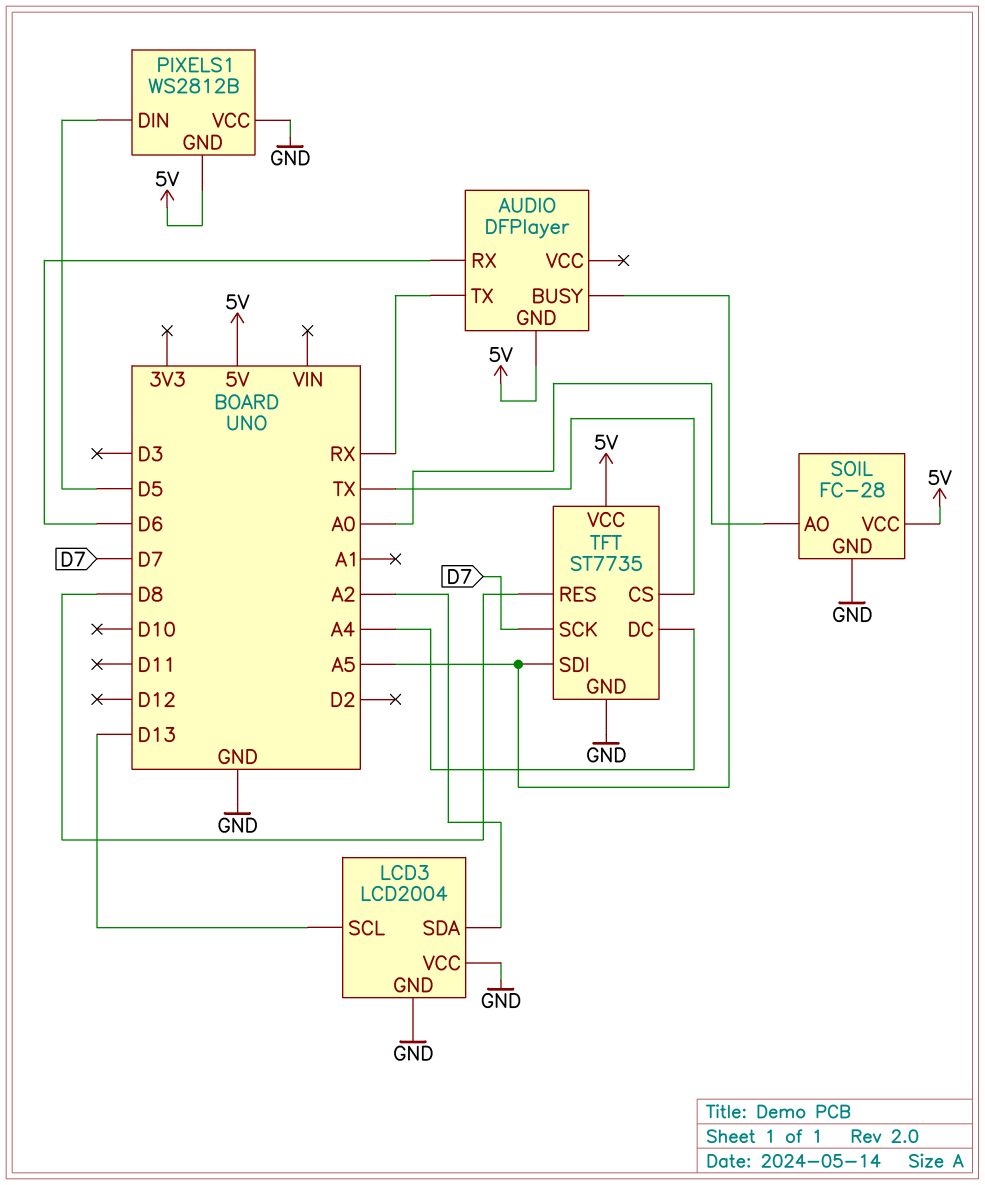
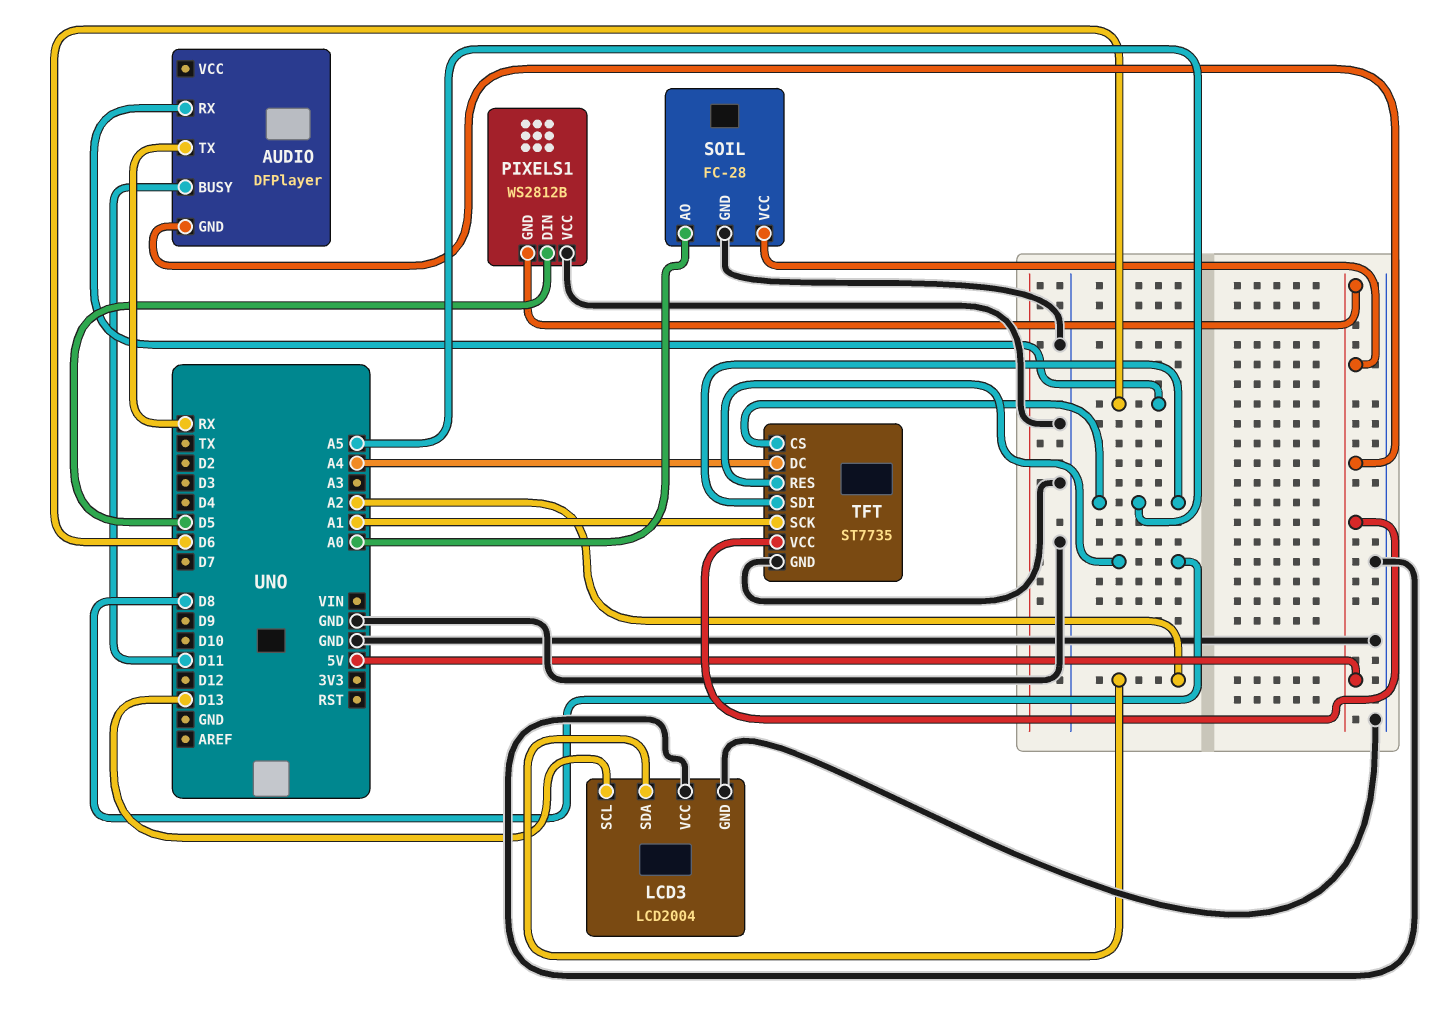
AUDIO pin BUSY: A5 -> D11
TFT pin CS: TX -> A5
TFT pin SCK: D7 -> A1

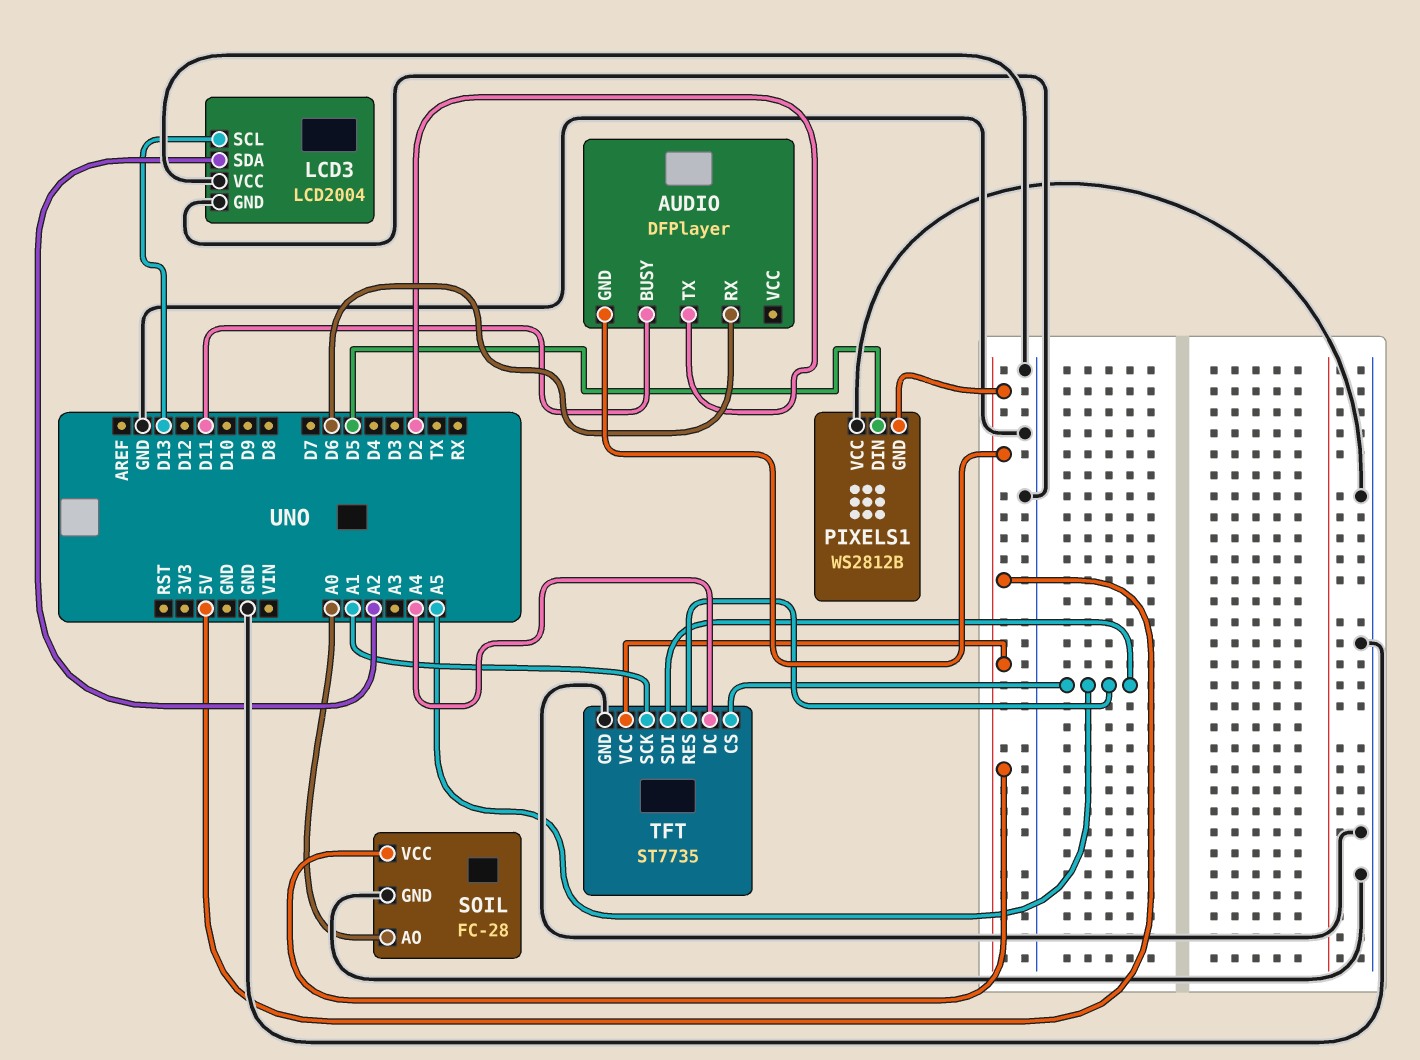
AUDIO pin TX: RX -> D2
TFT pin RES: D8 -> A5

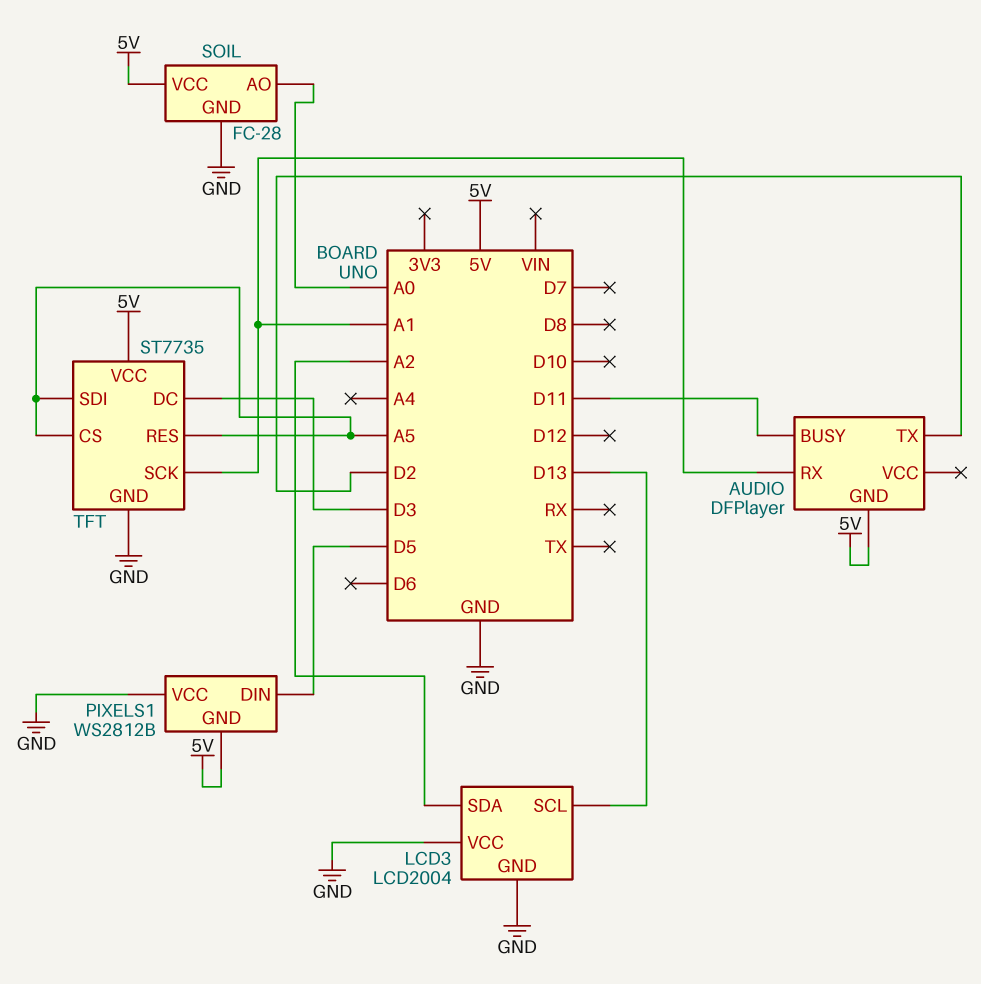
AUDIO pin RX: D6 -> A1
TFT pin DC: A4 -> D3

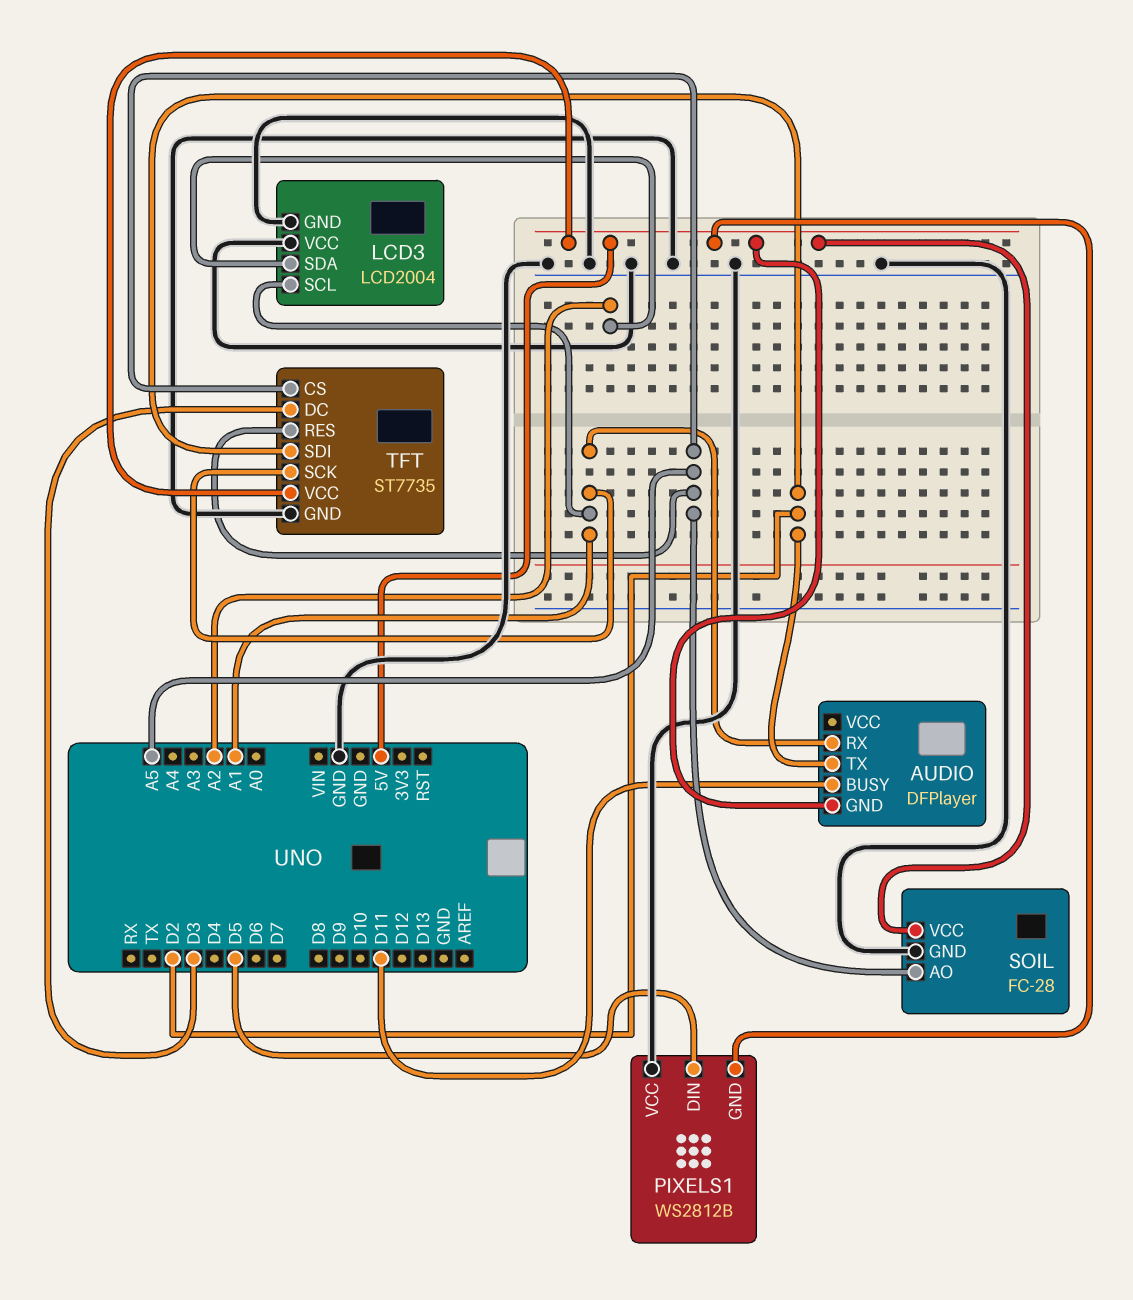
LCD3 pin SCL: D13 -> A1
SOIL pin AO: A0 -> A5
TFT pin SDI: A5 -> D2

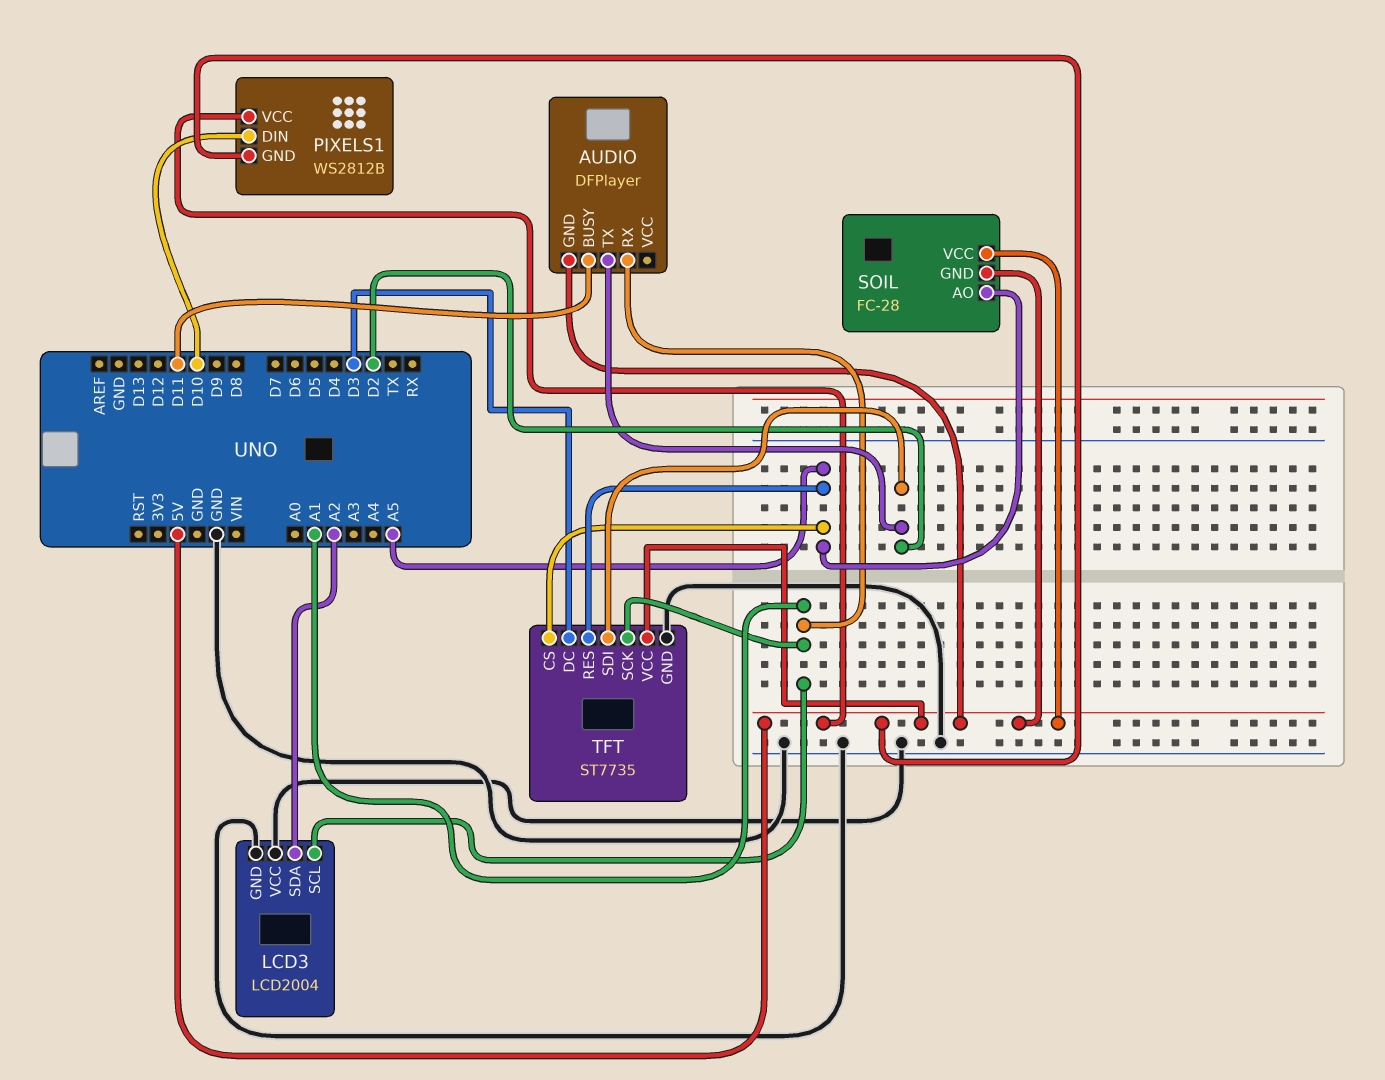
PIXELS1 pin DIN: D5 -> D10
PIXELS1 pin VCC: GND -> 5V
SOIL pin GND: GND -> 5V

